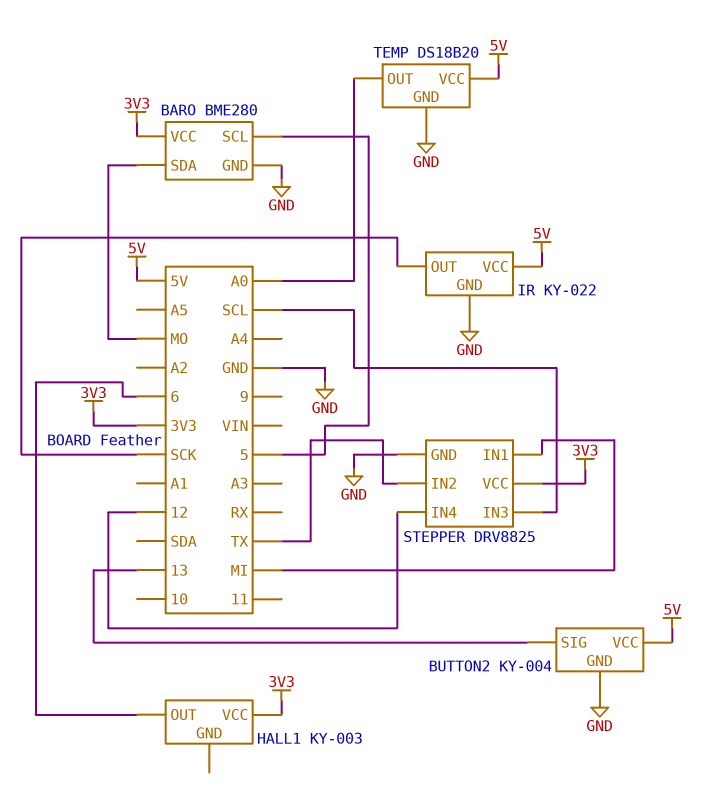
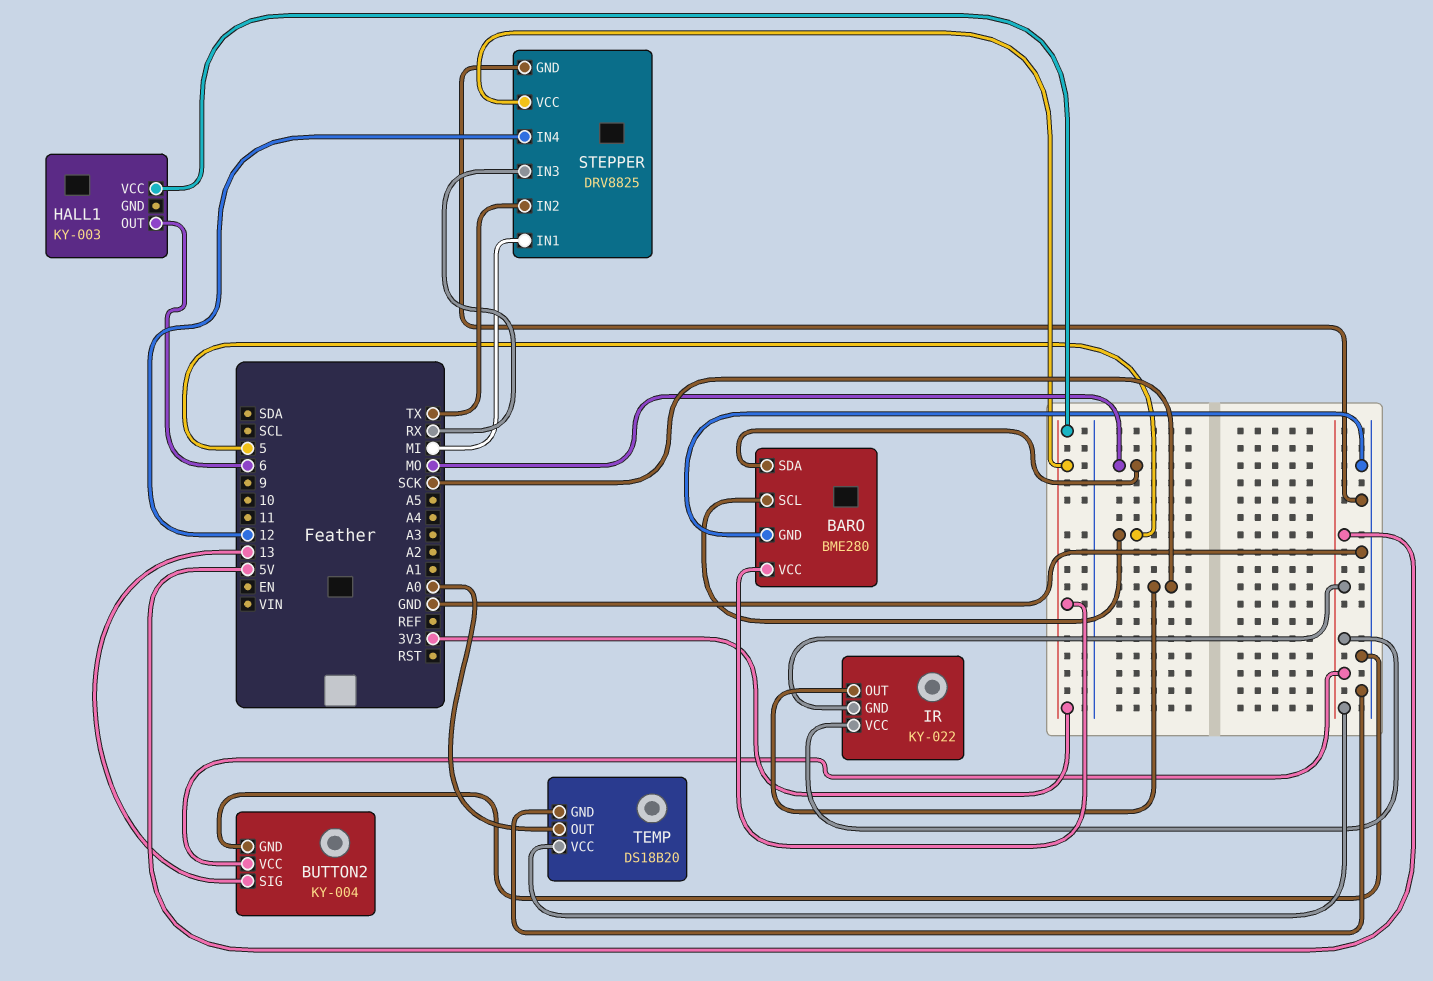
IR pin GND: GND -> 5V
STEPPER pin IN3: SCL -> RX

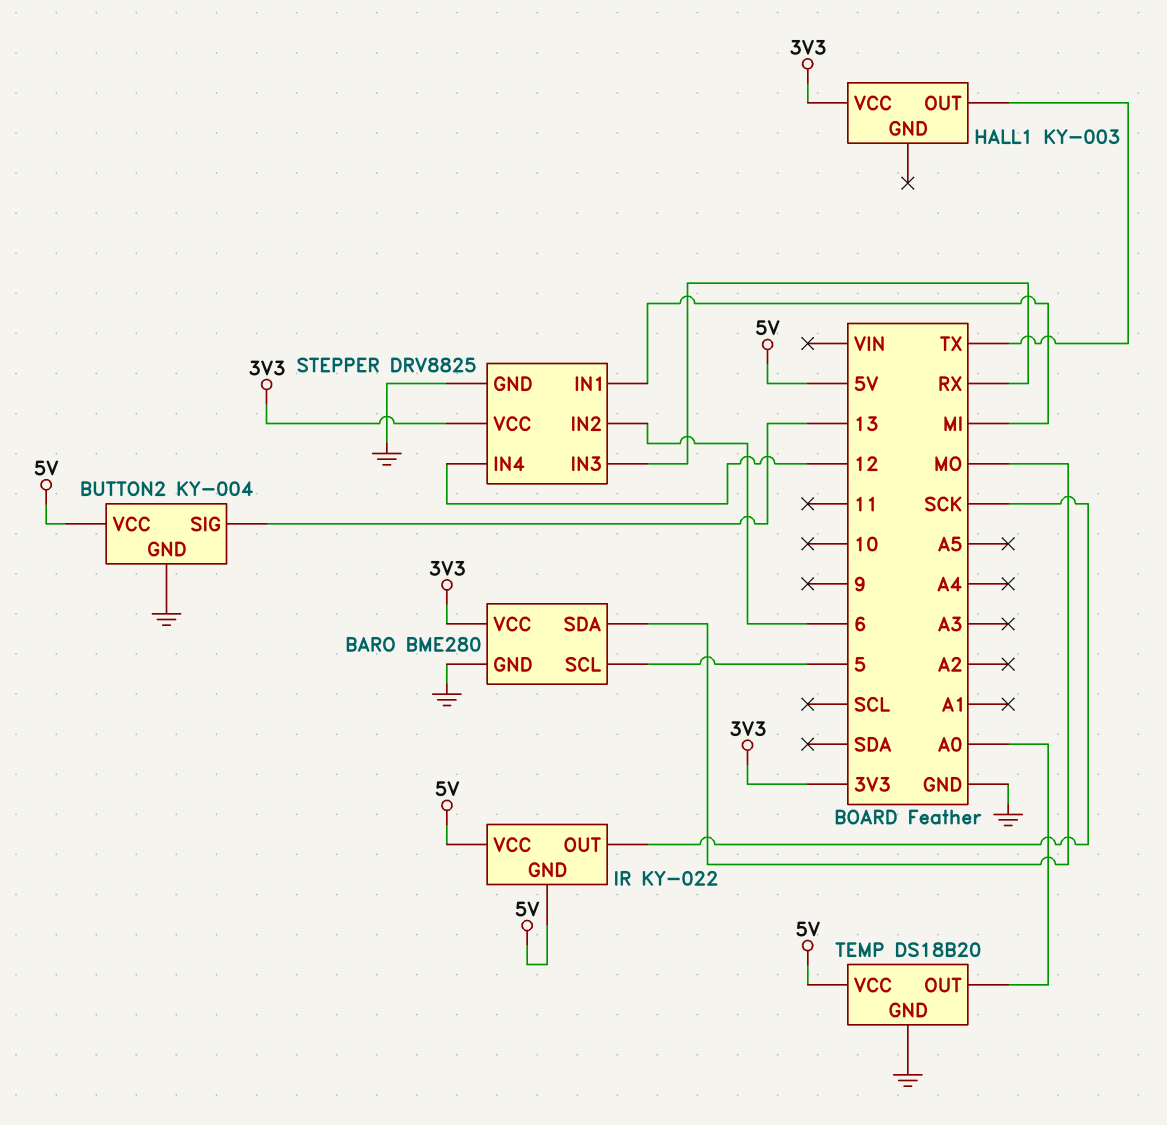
HALL1 pin OUT: 6 -> TX
STEPPER pin IN2: TX -> 6

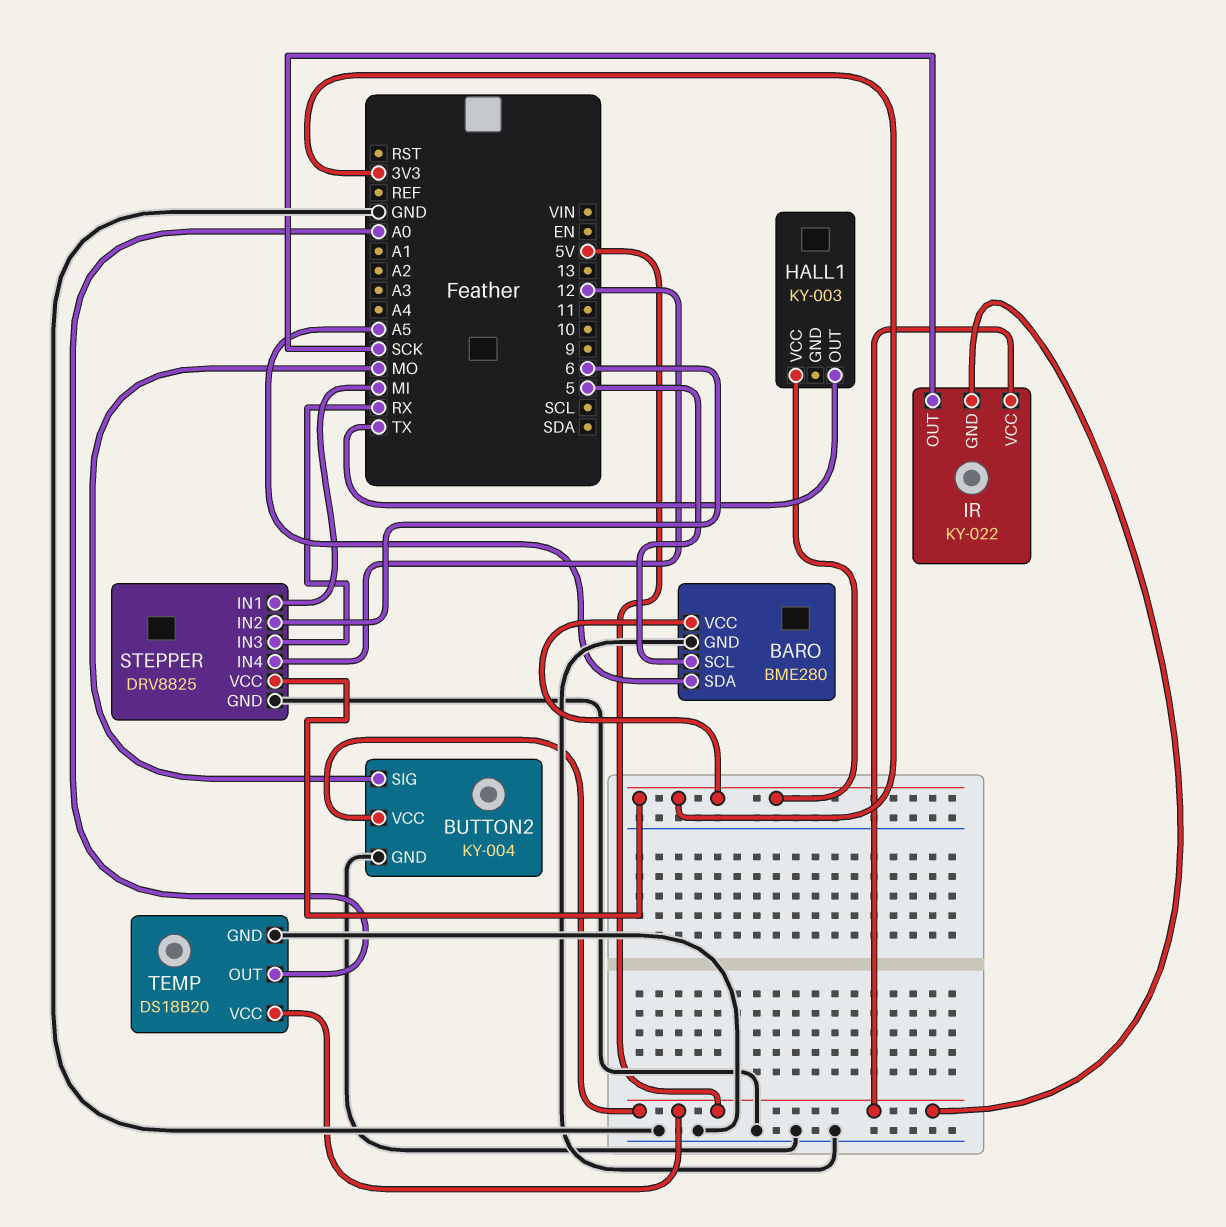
BARO pin SDA: MO -> A5
BUTTON2 pin SIG: 13 -> MO

